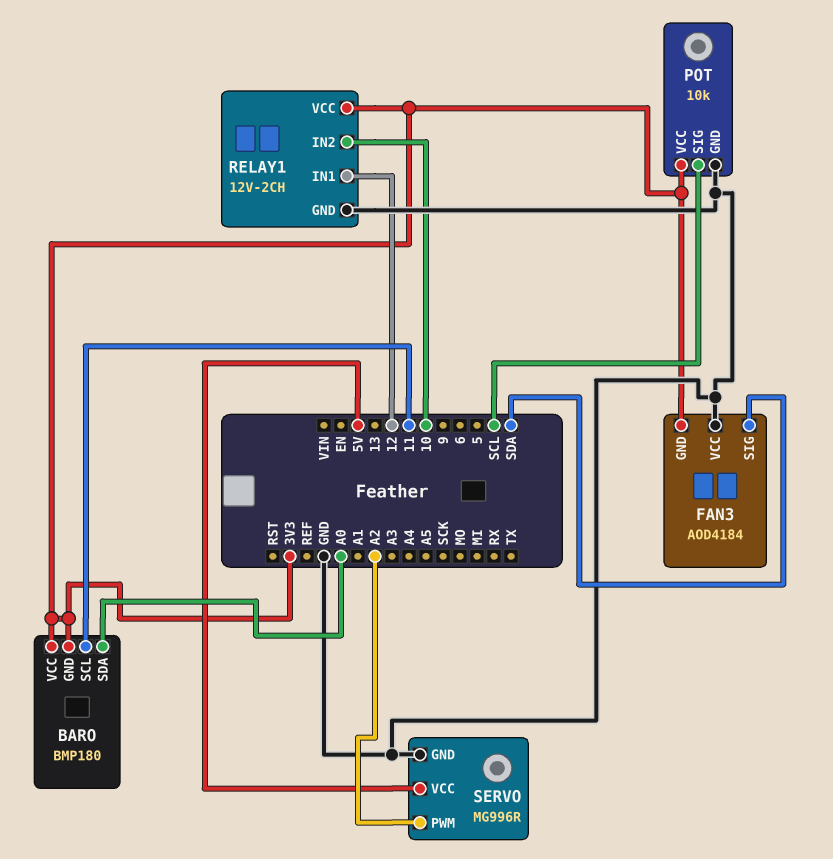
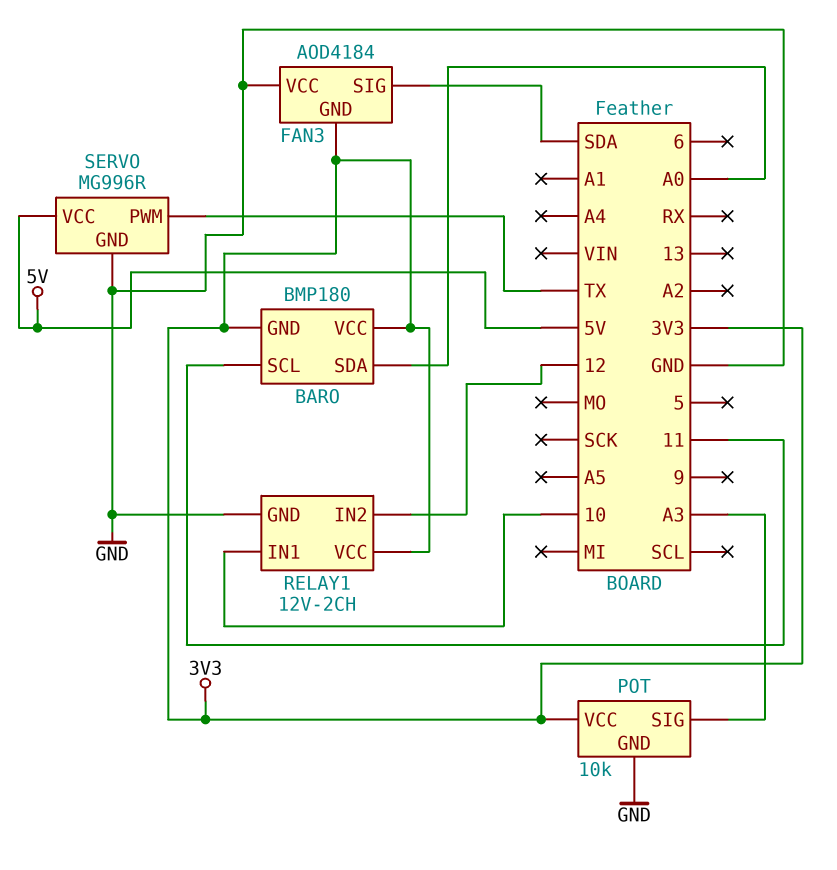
POT pin SIG: SCL -> A3
RELAY1 pin IN1: 12 -> 10
RELAY1 pin IN2: 10 -> 12
SERVO pin PWM: A2 -> TX

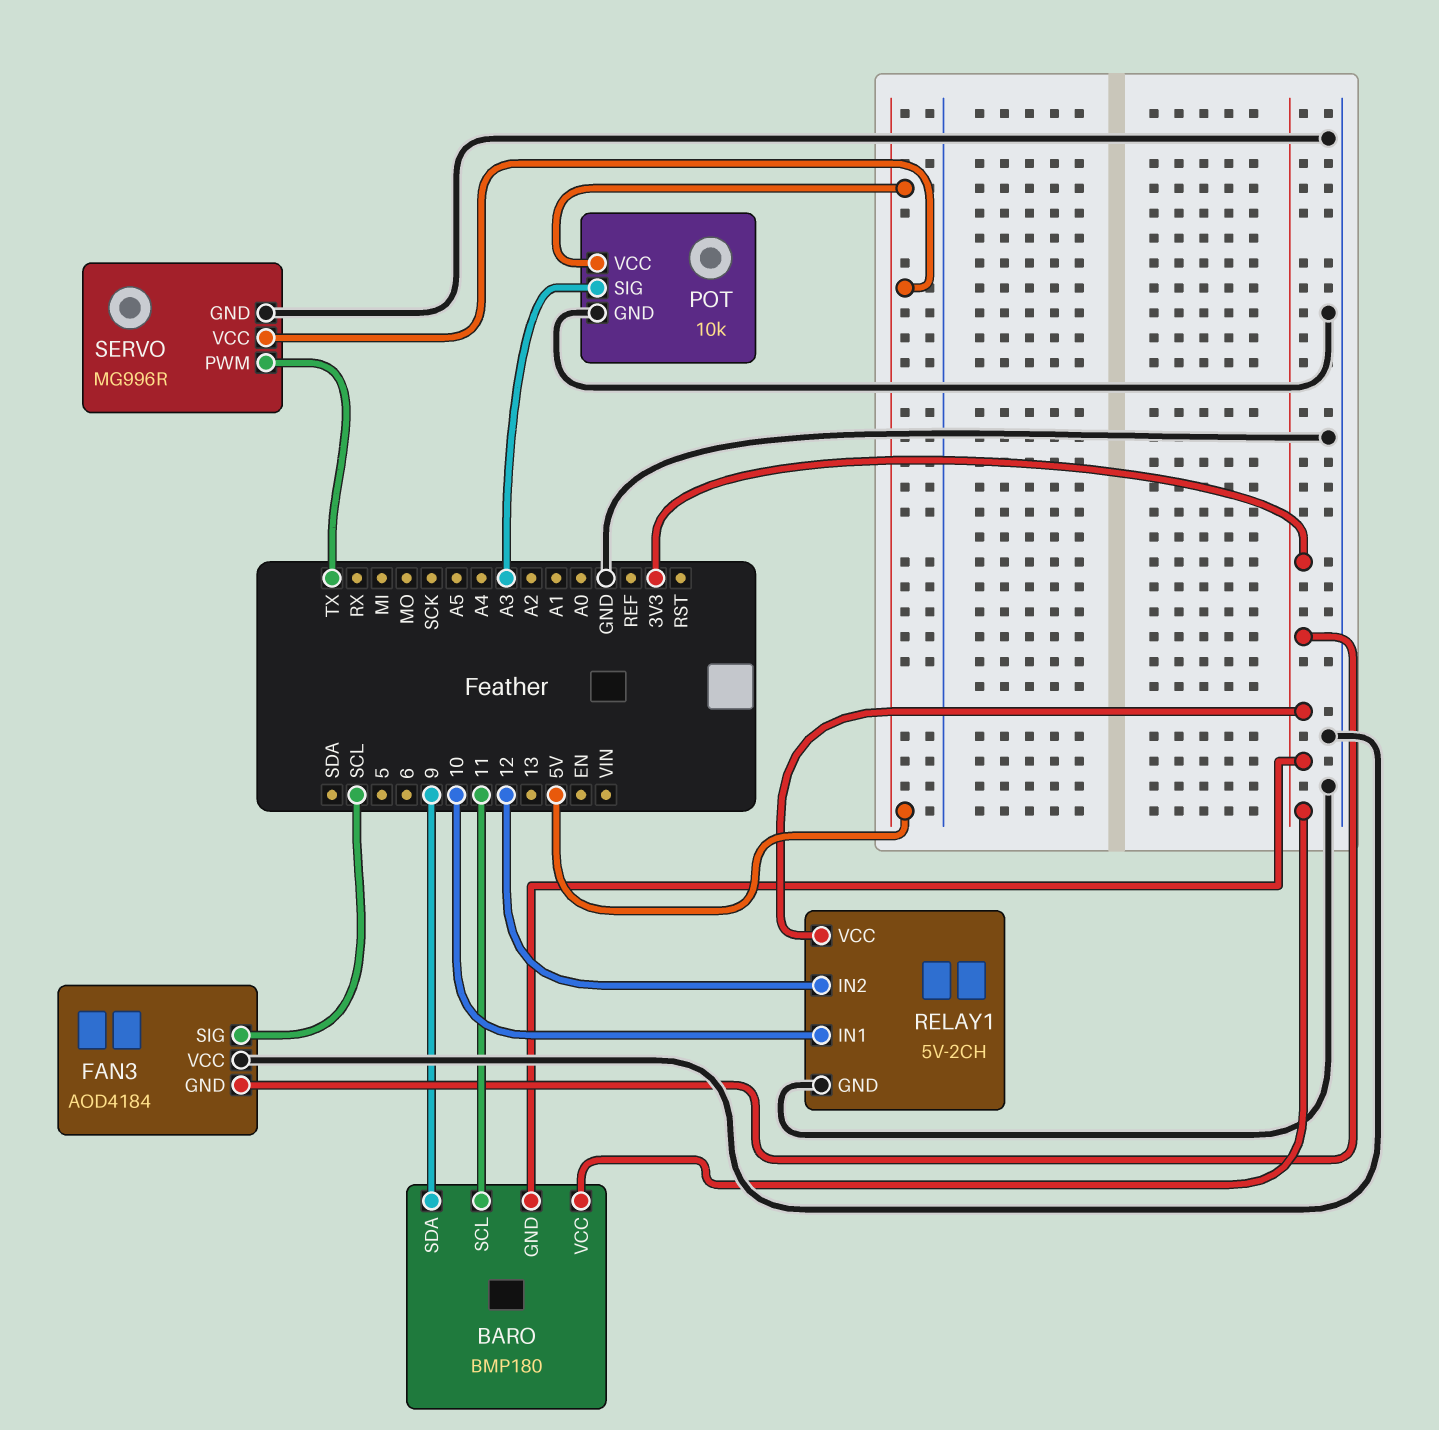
BARO pin SDA: A0 -> 9
FAN3 pin SIG: SDA -> SCL
POT pin VCC: 3V3 -> 5V
RELAY1: 12V-2CH -> 5V-2CH

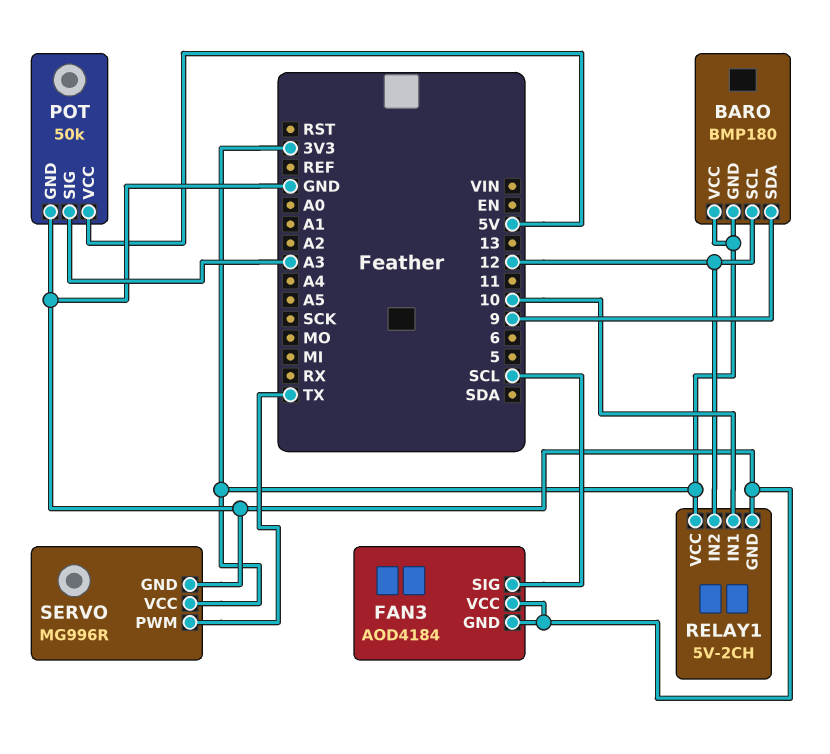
BARO pin SCL: 11 -> 12
FAN3 pin GND: 3V3 -> GND
POT: 10k -> 50k
SERVO pin VCC: 5V -> 3V3

